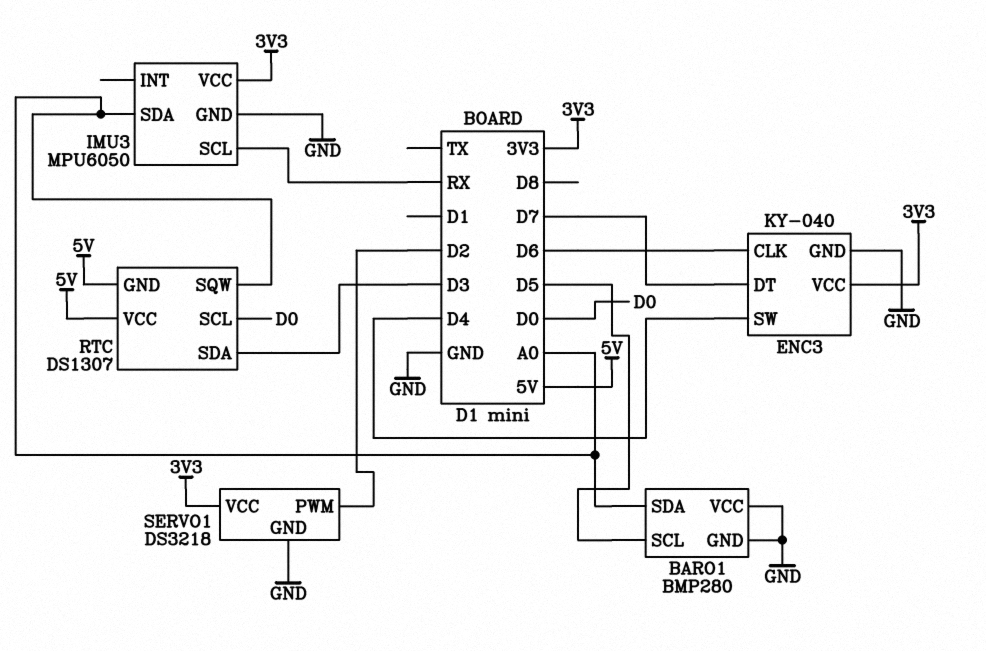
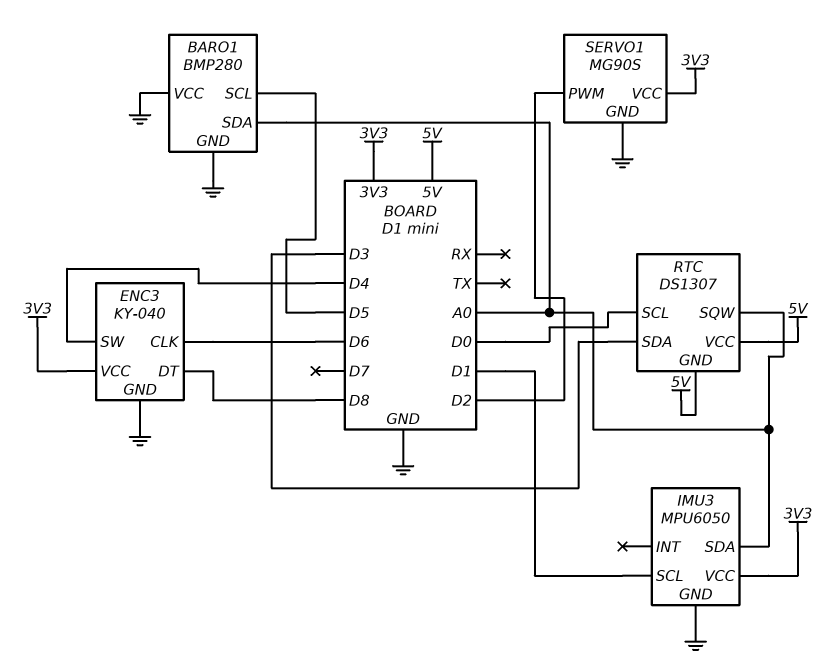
ENC3 pin DT: D7 -> D8
IMU3 pin SCL: RX -> D1
SERVO1: DS3218 -> MG90S

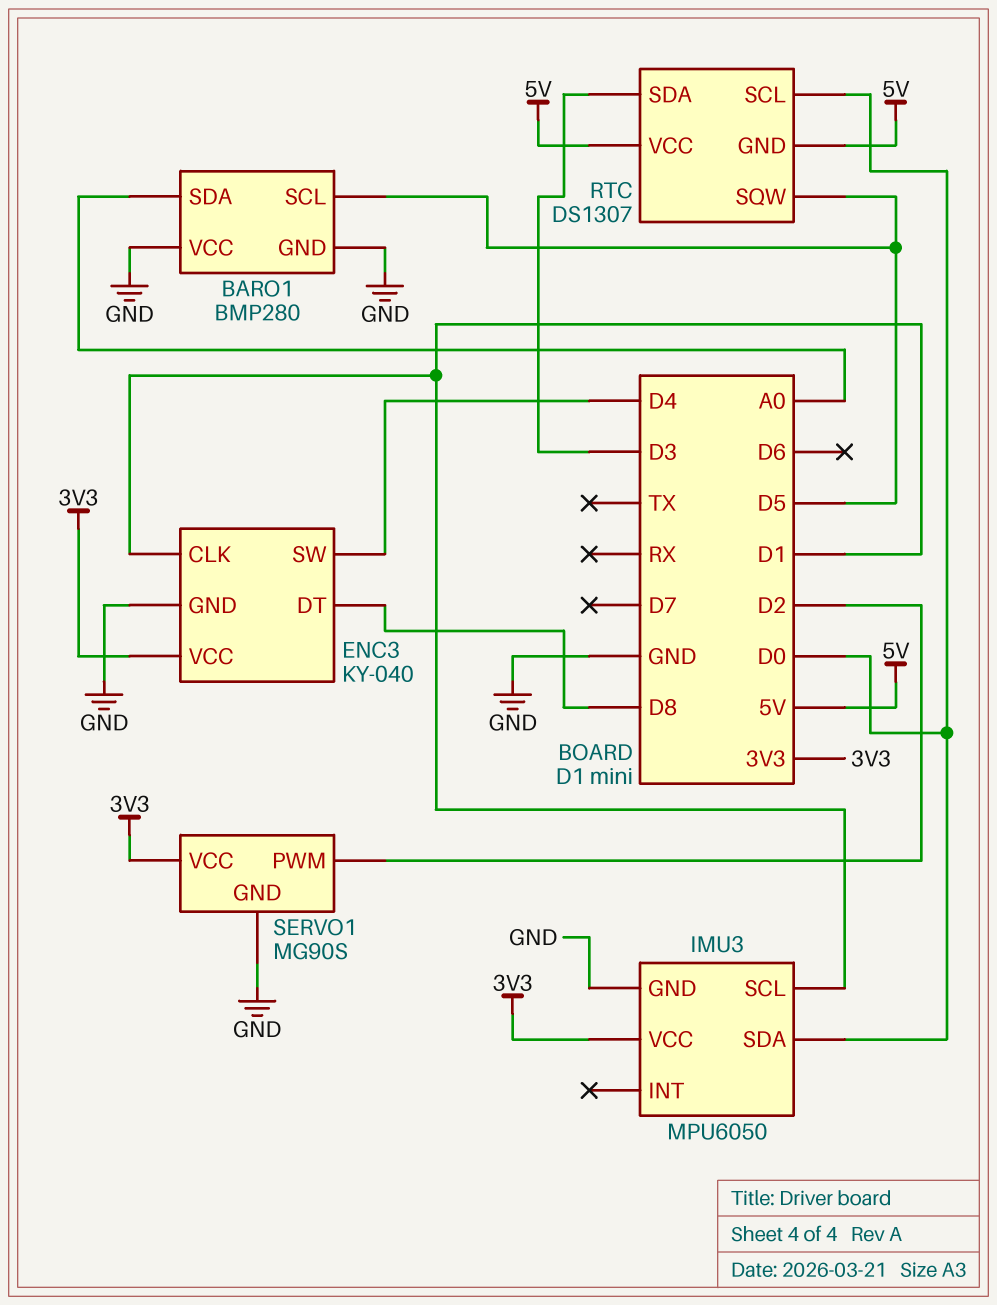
ENC3 pin CLK: D6 -> D1
IMU3 pin SDA: A0 -> D0
RTC pin SQW: A0 -> D5

